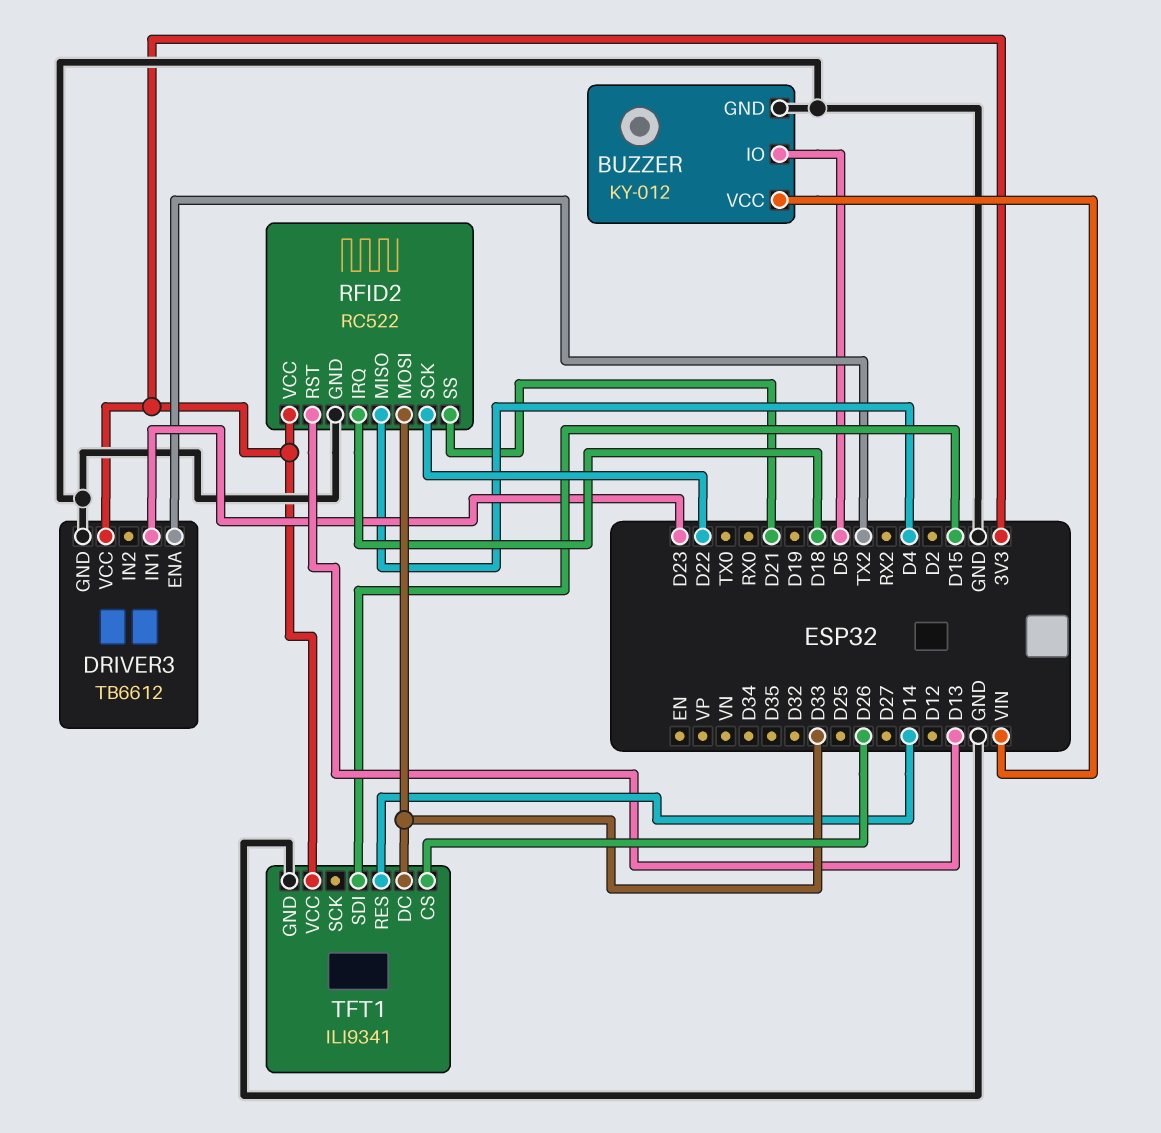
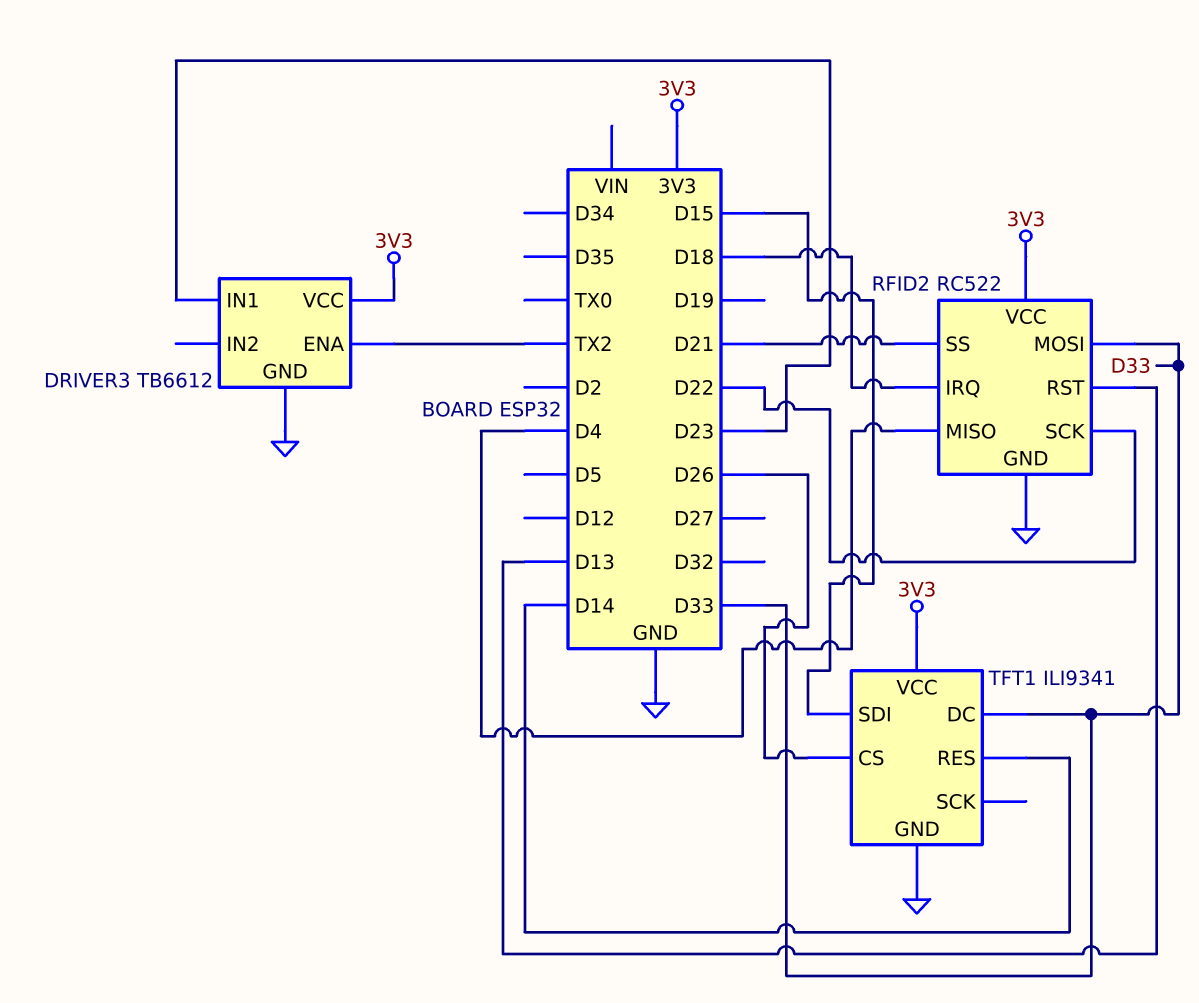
BUZZER: KY-012 -> none
BUZZER pin GND: GND -> none
BUZZER pin IO: D5 -> none
BUZZER pin VCC: VIN -> none

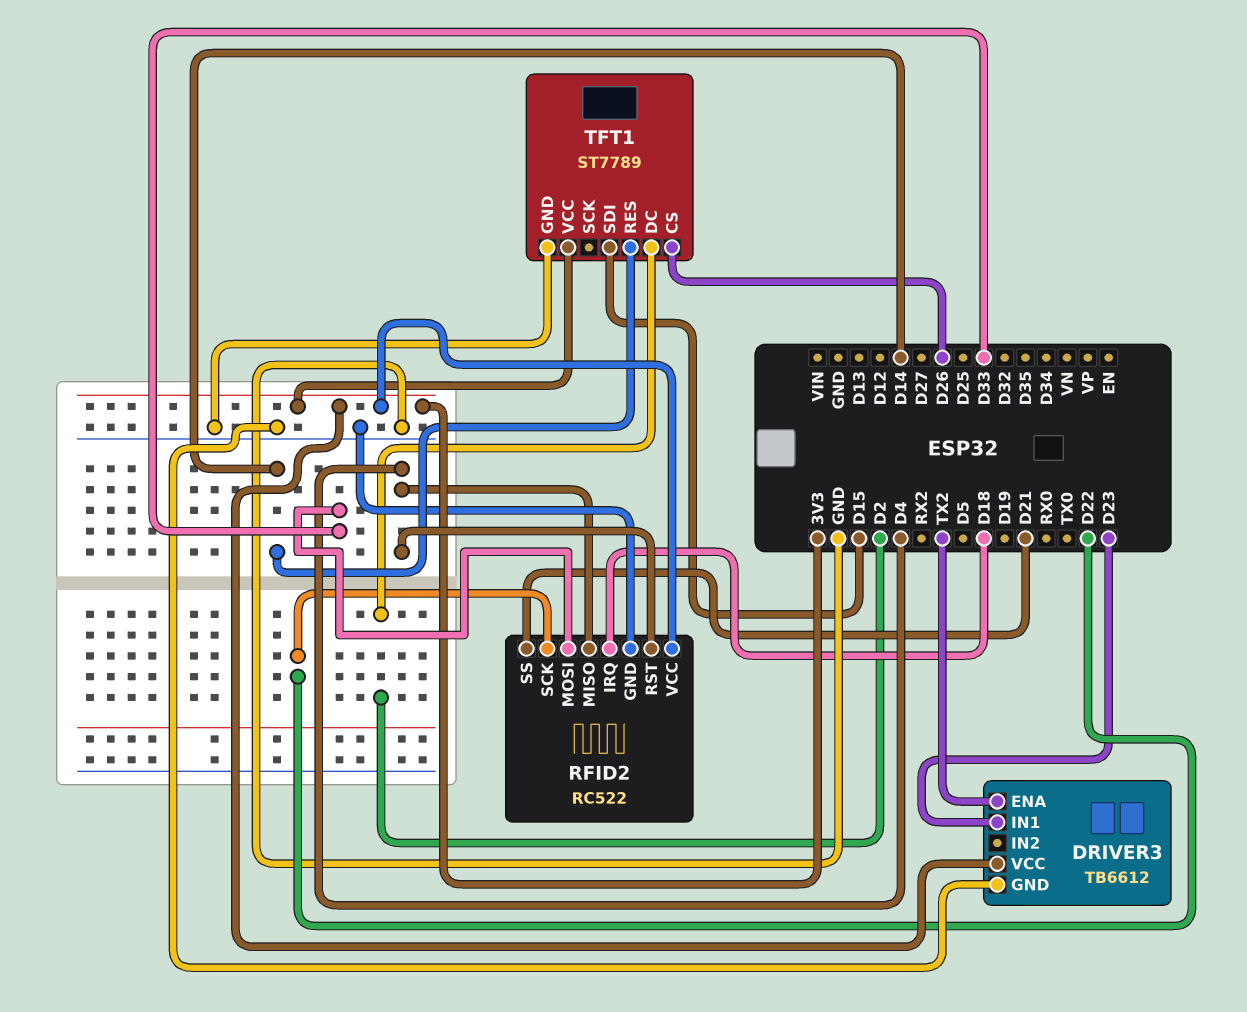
RFID2 pin RST: D13 -> D4
TFT1: ILI9341 -> ST7789
TFT1 pin DC: D33 -> D2

